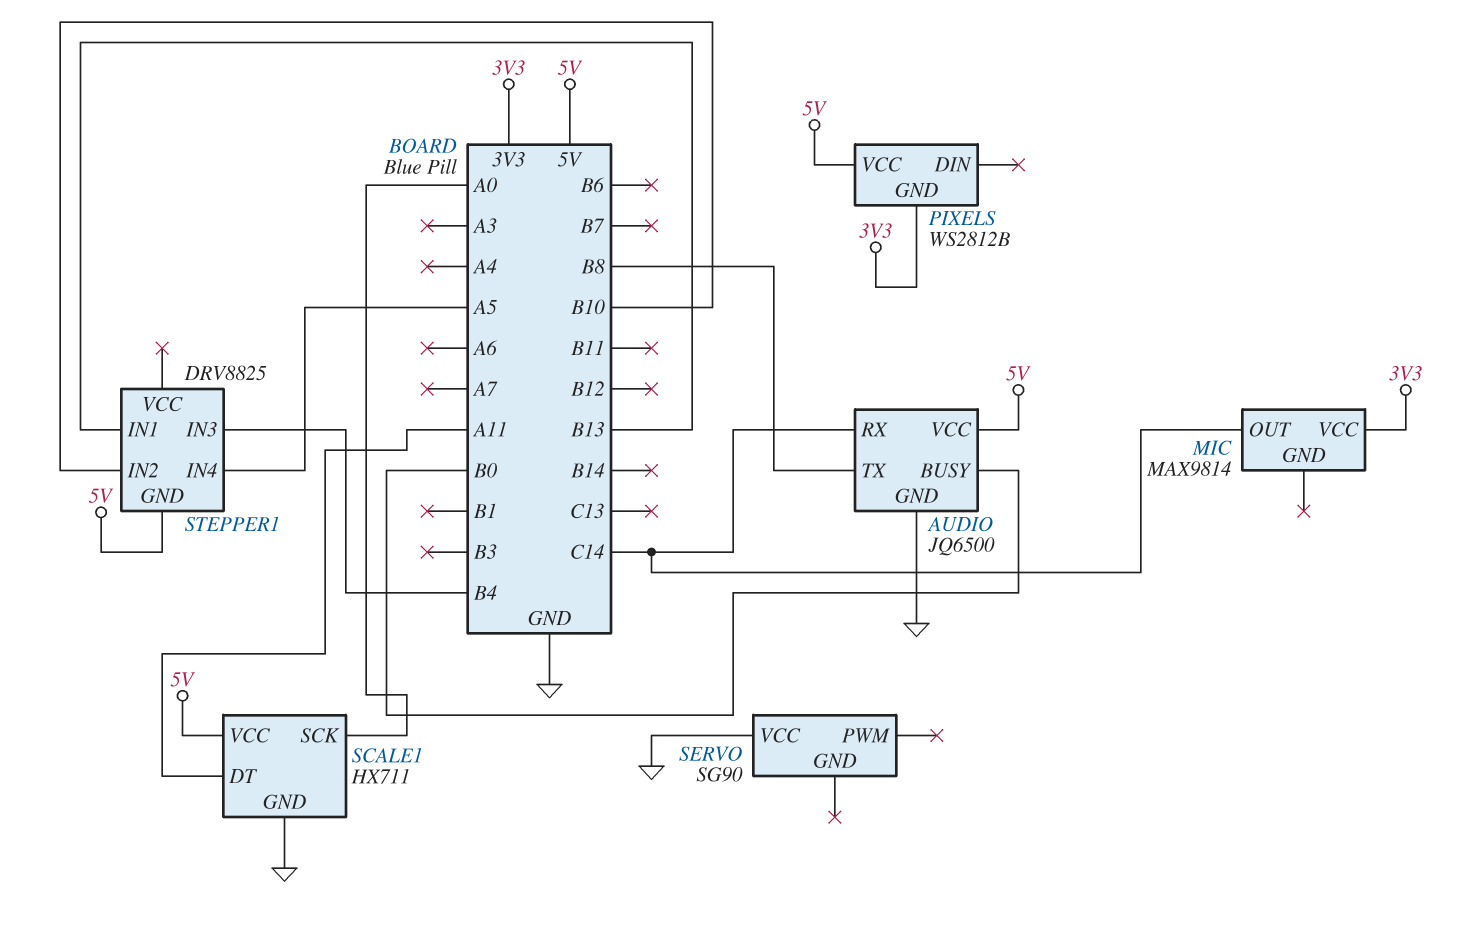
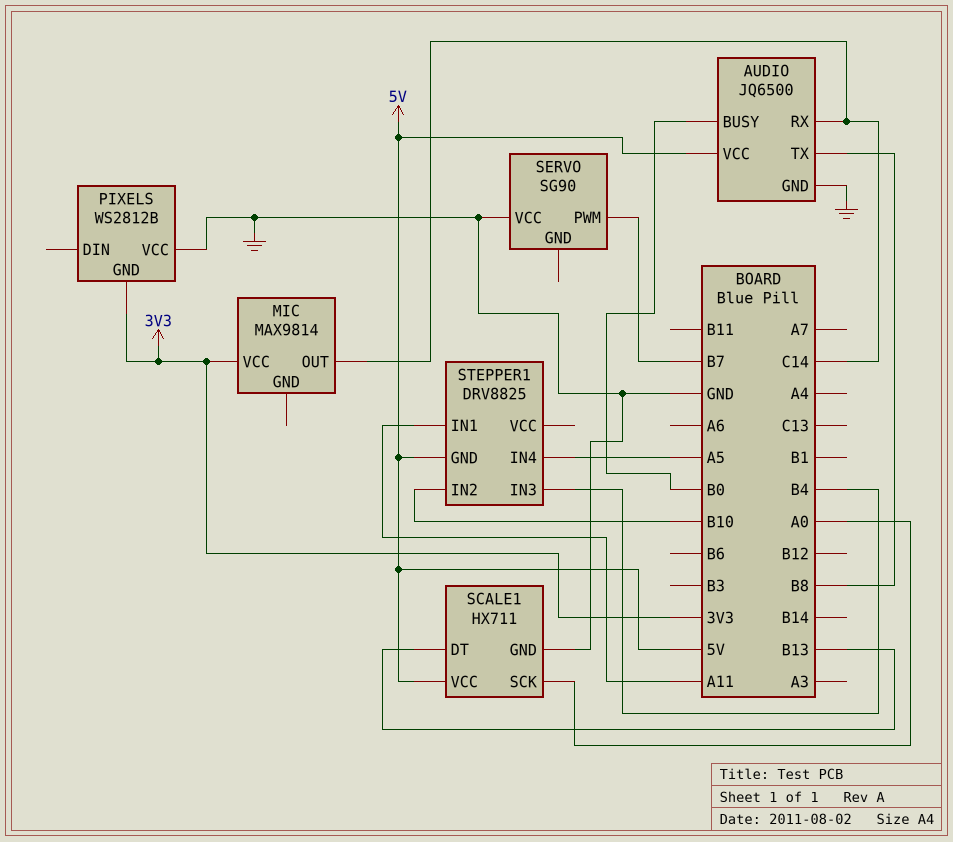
PIXELS pin VCC: 5V -> GND
SCALE1 pin DT: A11 -> B13
SERVO pin PWM: none -> B7
STEPPER1 pin IN1: B13 -> A11

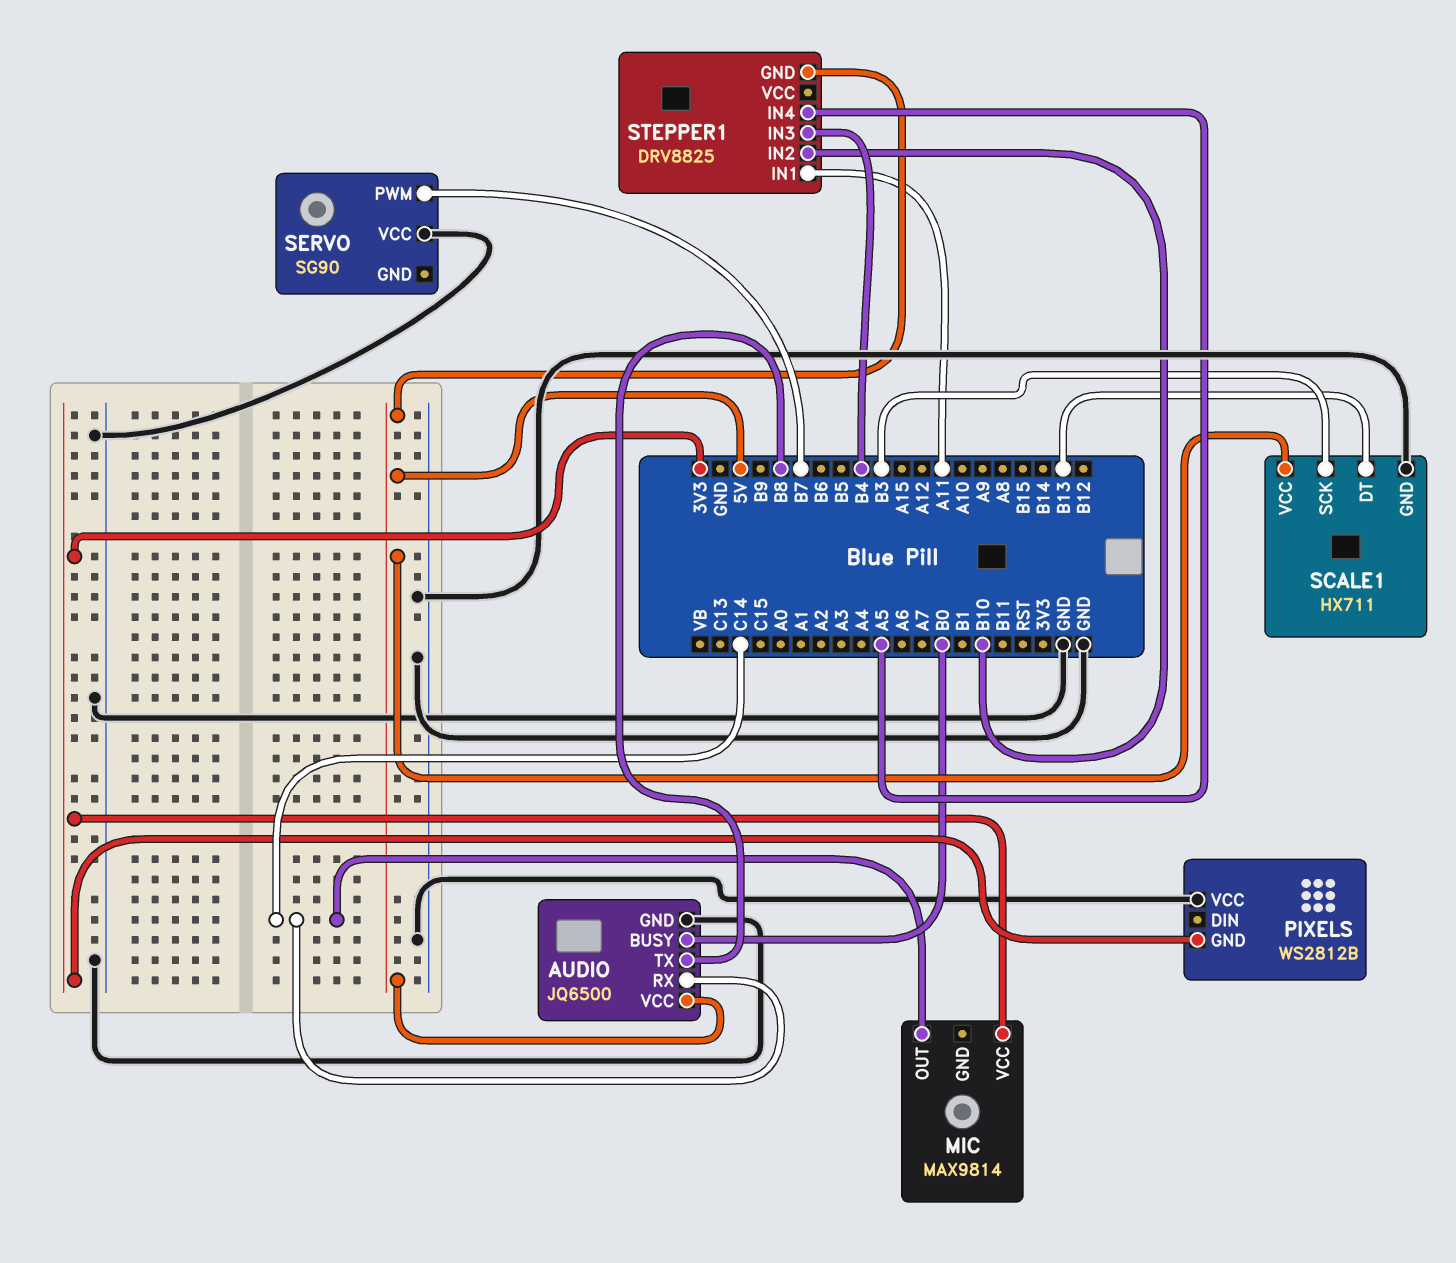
SCALE1 pin SCK: A0 -> B3

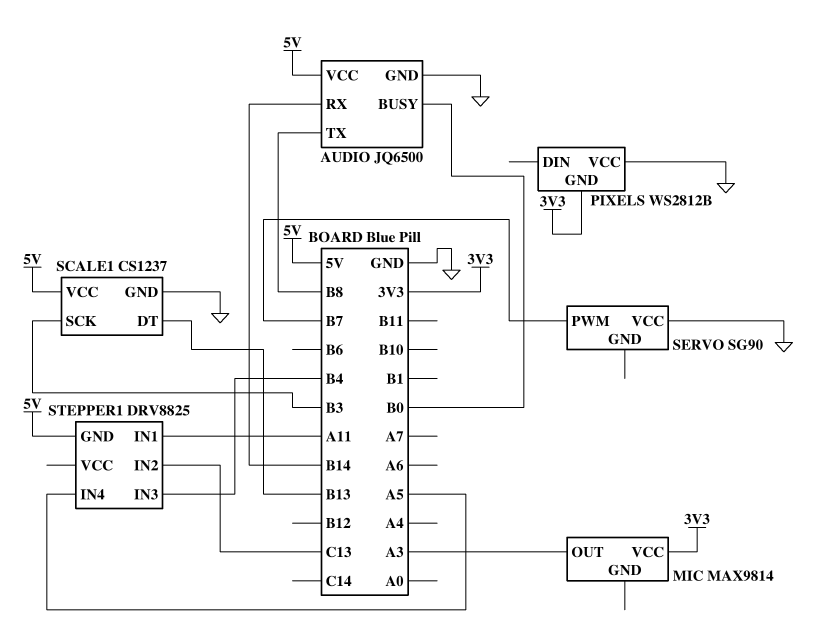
AUDIO pin RX: C14 -> B14
MIC pin OUT: C14 -> A3
SCALE1: HX711 -> CS1237
STEPPER1 pin IN2: B10 -> C13

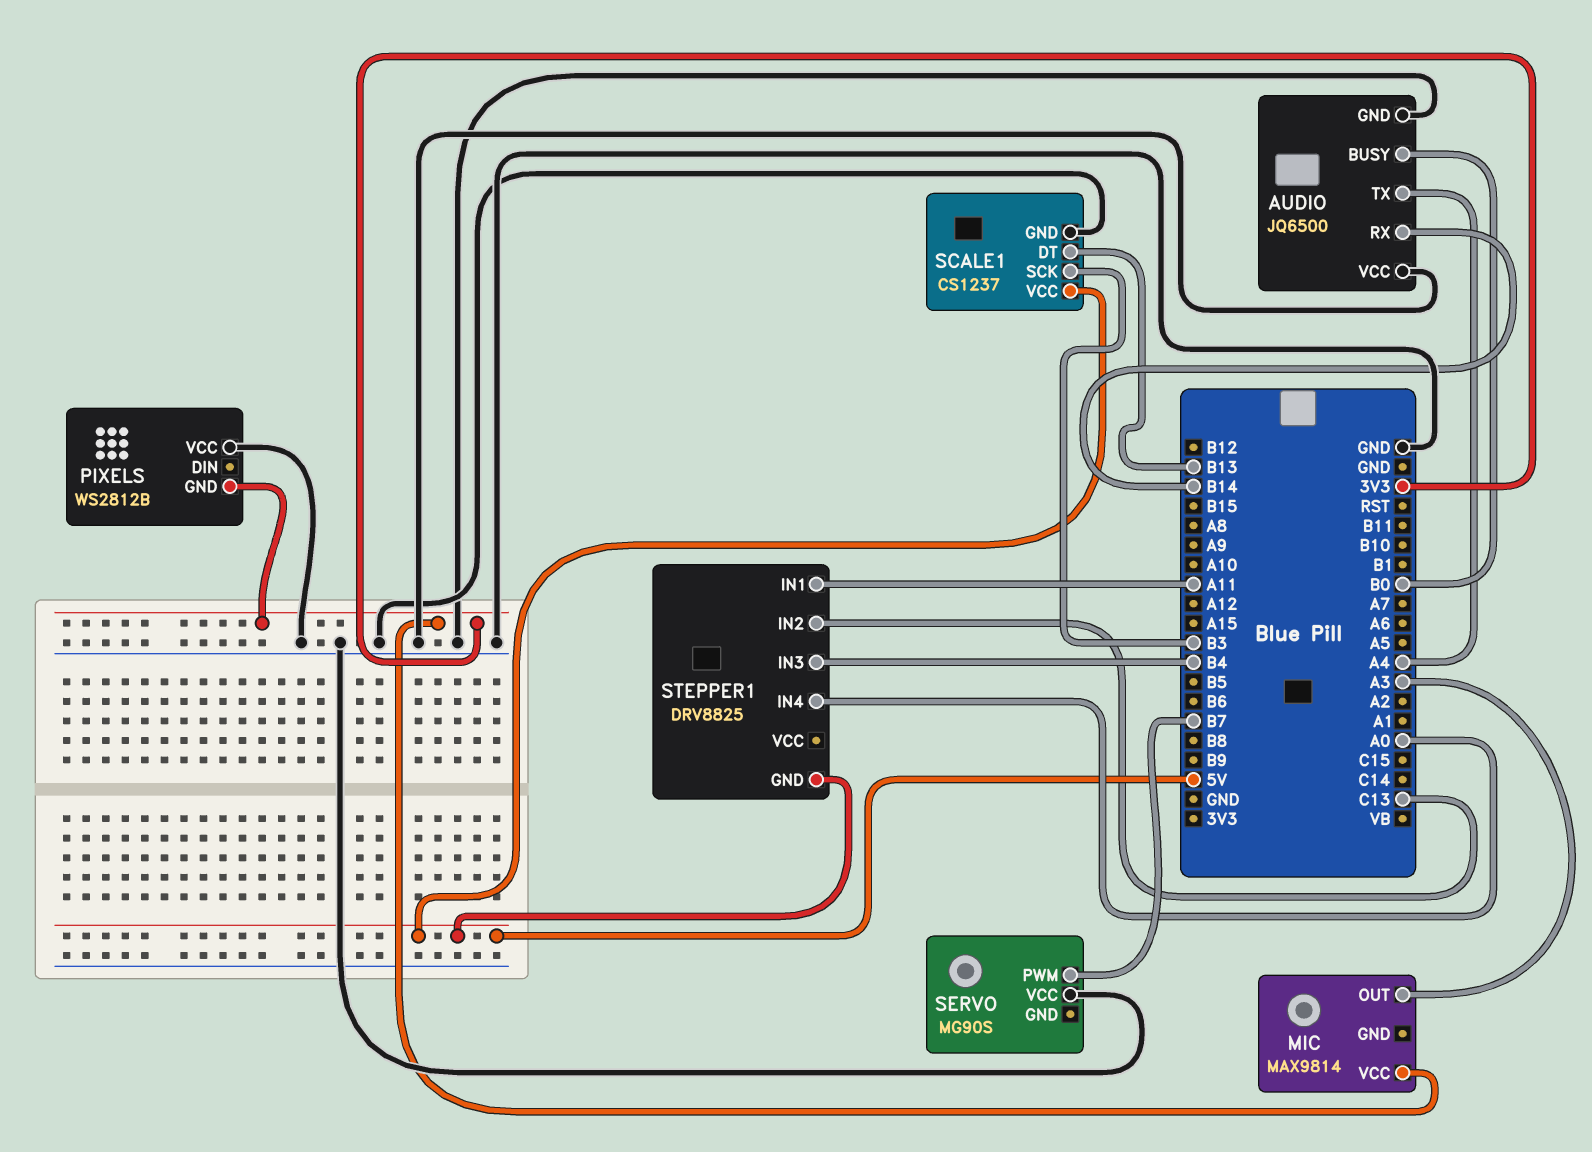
AUDIO pin TX: B8 -> A4
AUDIO pin VCC: 5V -> GND
SERVO: SG90 -> MG90S
STEPPER1 pin IN4: A5 -> A0

